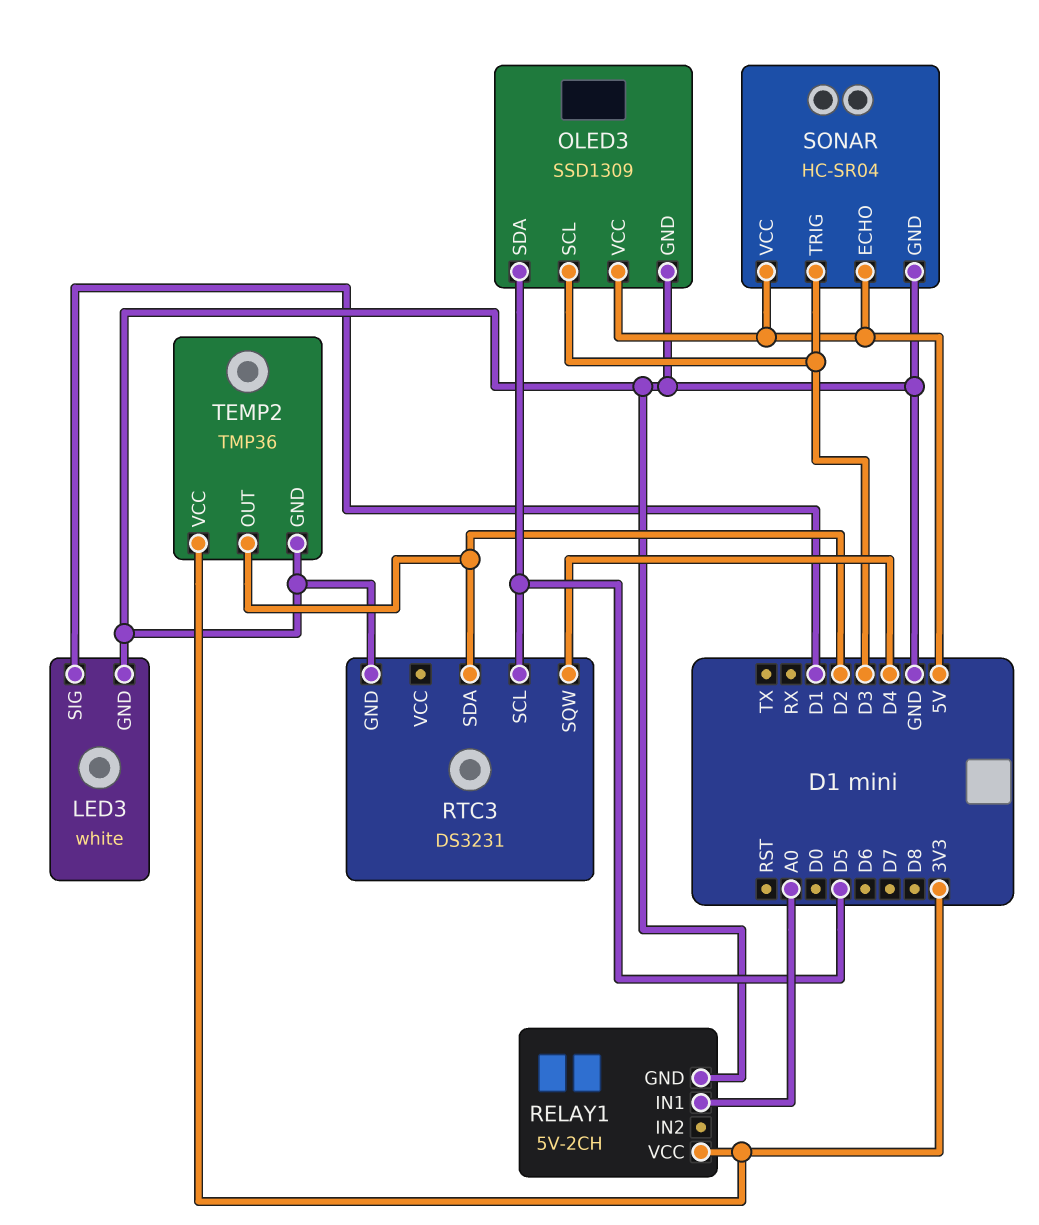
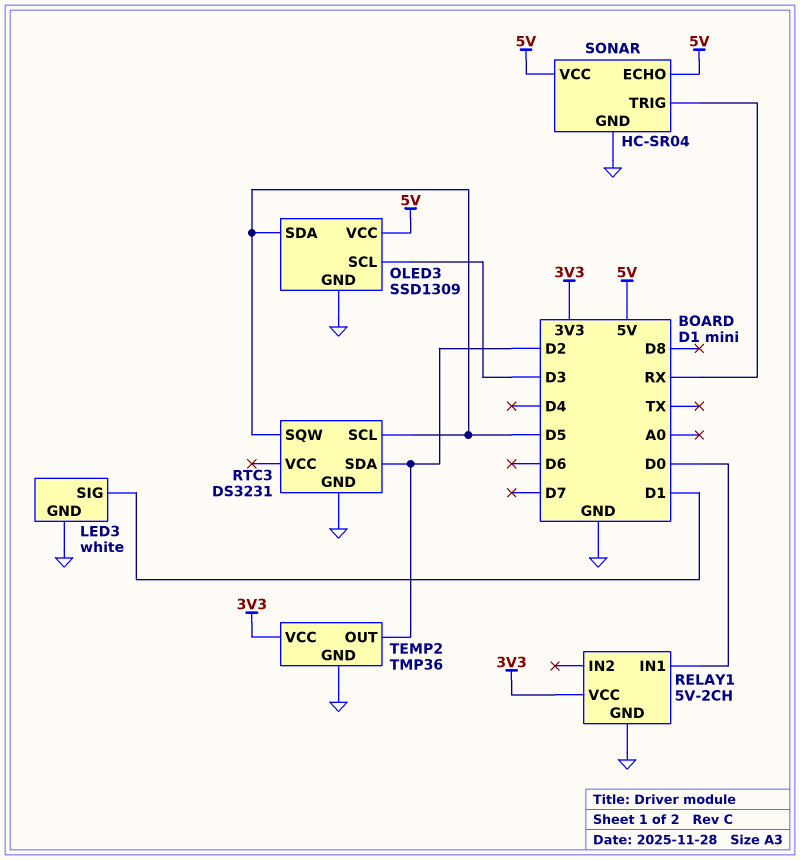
RELAY1 pin IN1: A0 -> D0
RTC3 pin SQW: D4 -> D5
SONAR pin TRIG: D3 -> RX

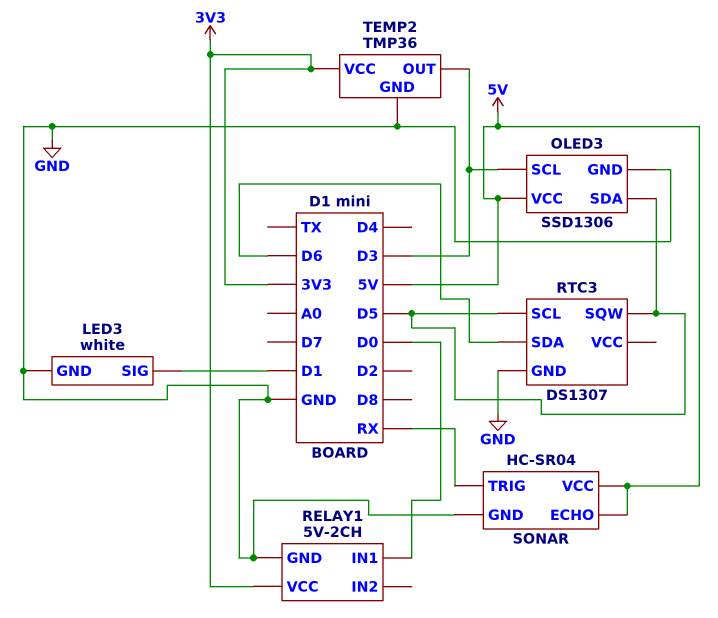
OLED3: SSD1309 -> SSD1306
RTC3: DS3231 -> DS1307
RTC3 pin SDA: D2 -> D6
TEMP2 pin OUT: D2 -> D3

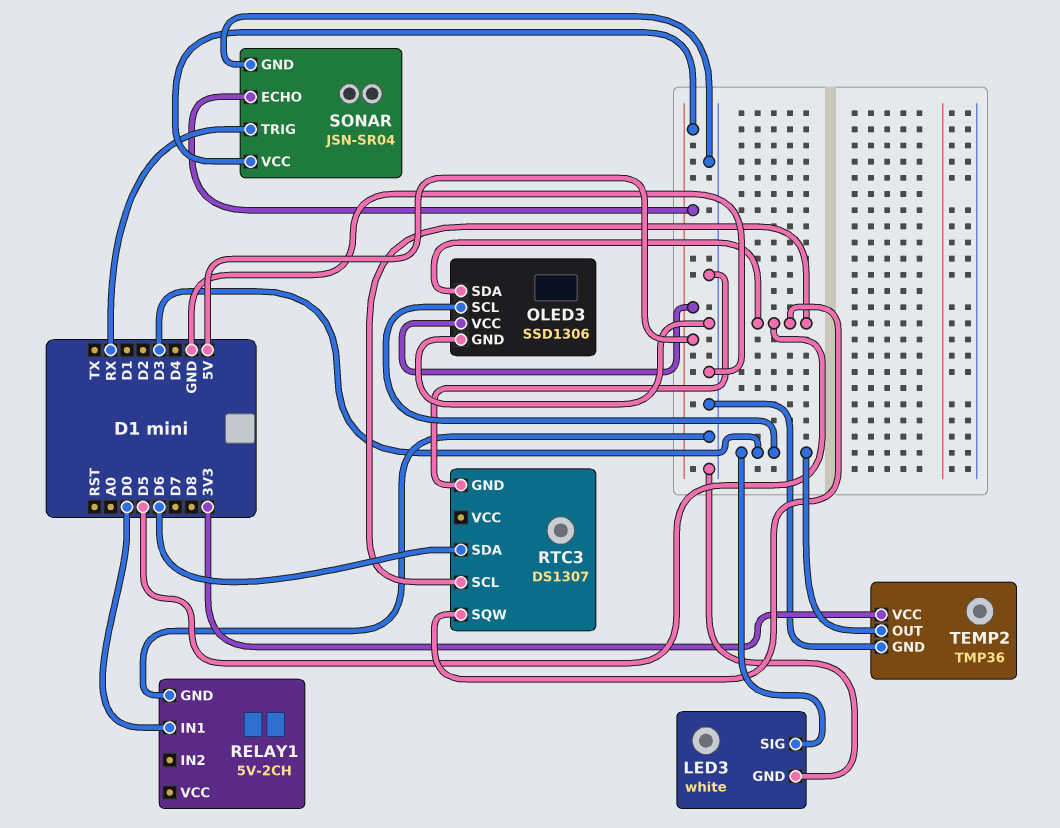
LED3 pin SIG: D1 -> D3
RELAY1 pin VCC: 3V3 -> none
SONAR: HC-SR04 -> JSN-SR04

